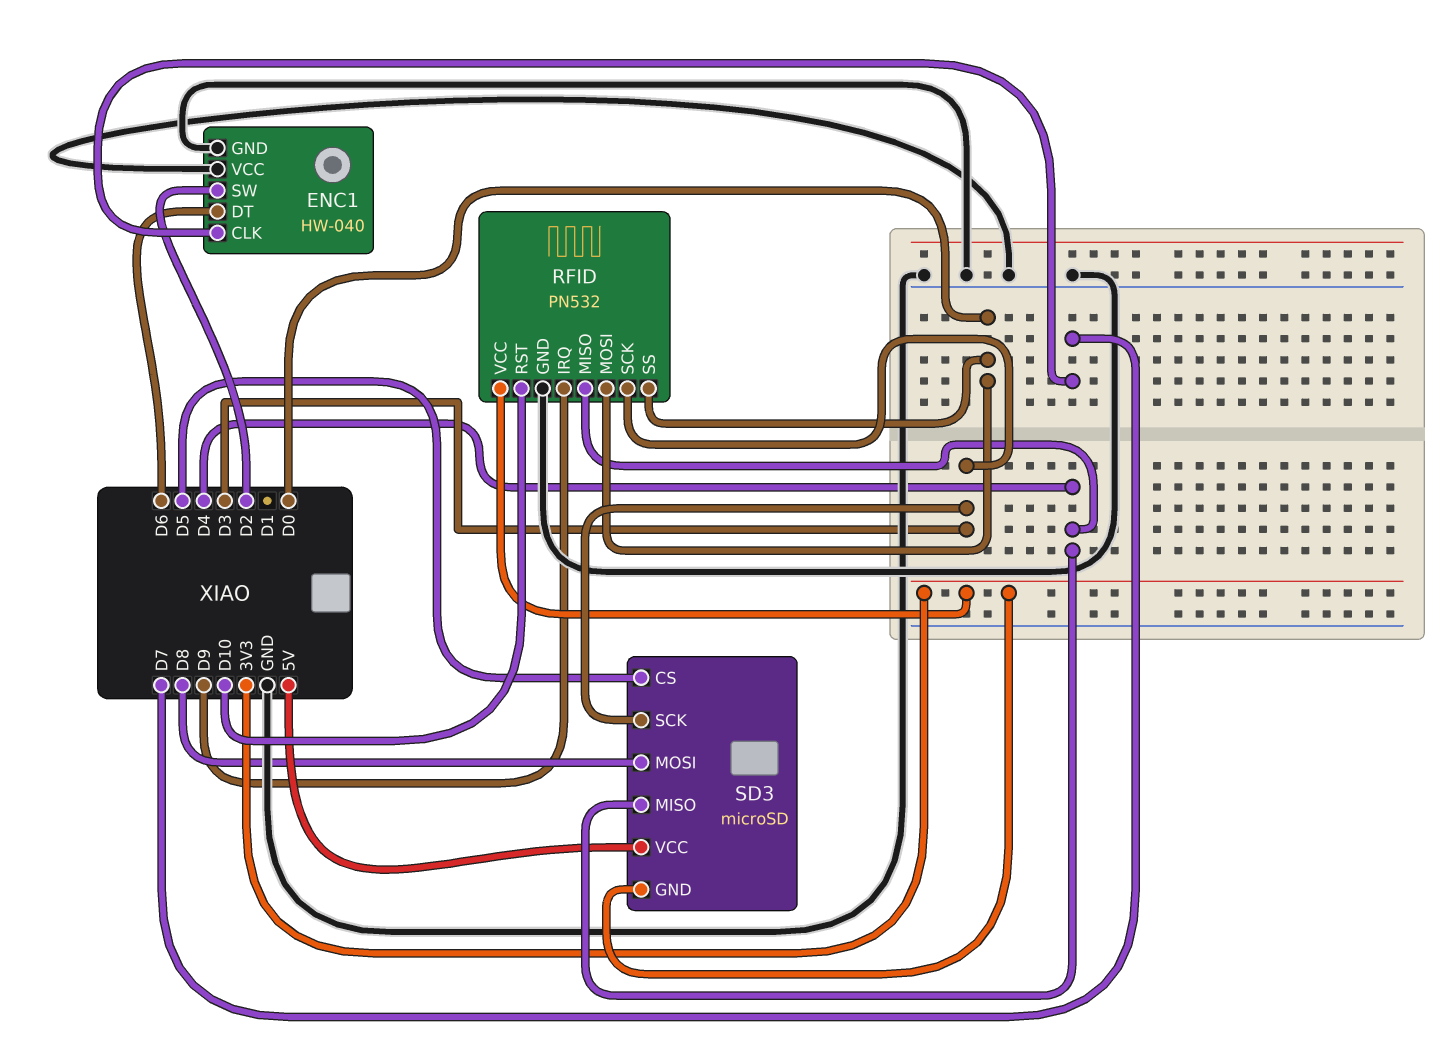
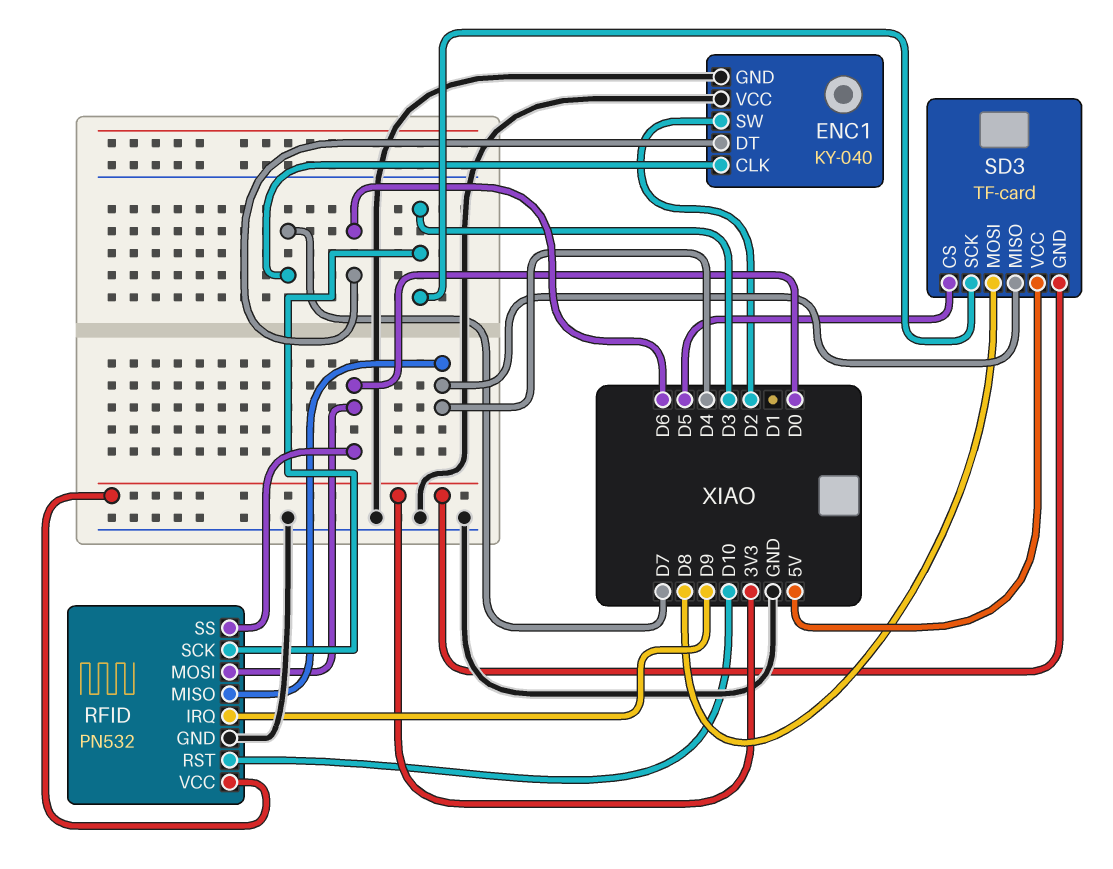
ENC1: HW-040 -> KY-040
SD3: microSD -> TF-card

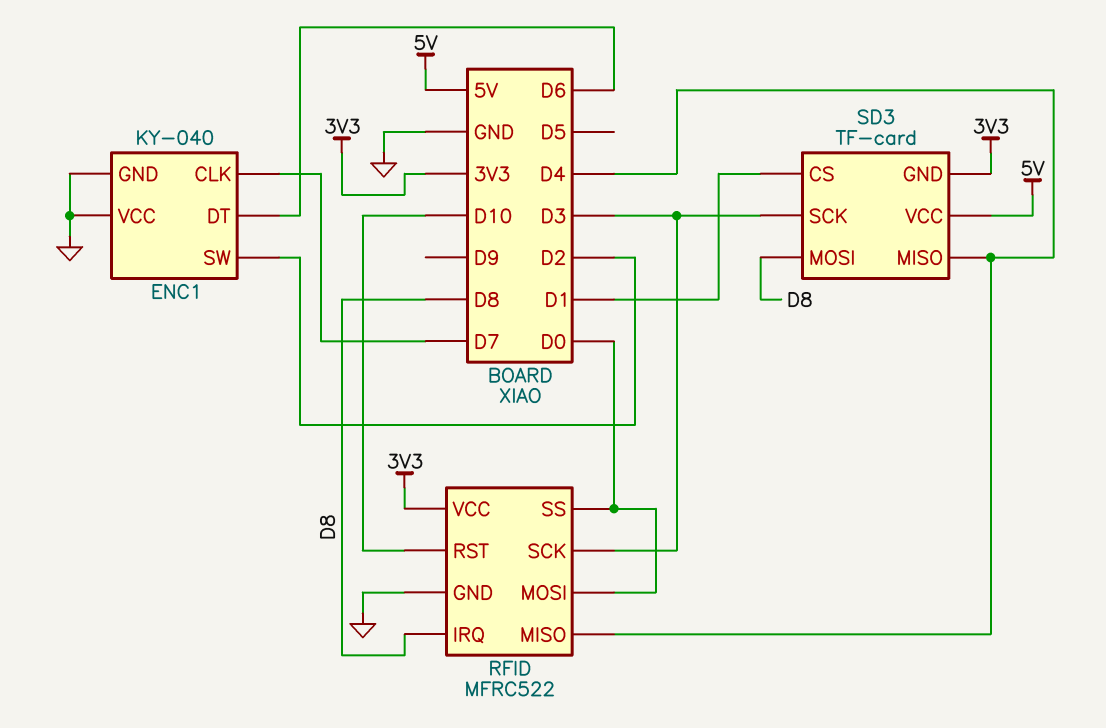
RFID: PN532 -> MFRC522
RFID pin IRQ: D9 -> D8
SD3 pin CS: D5 -> D1

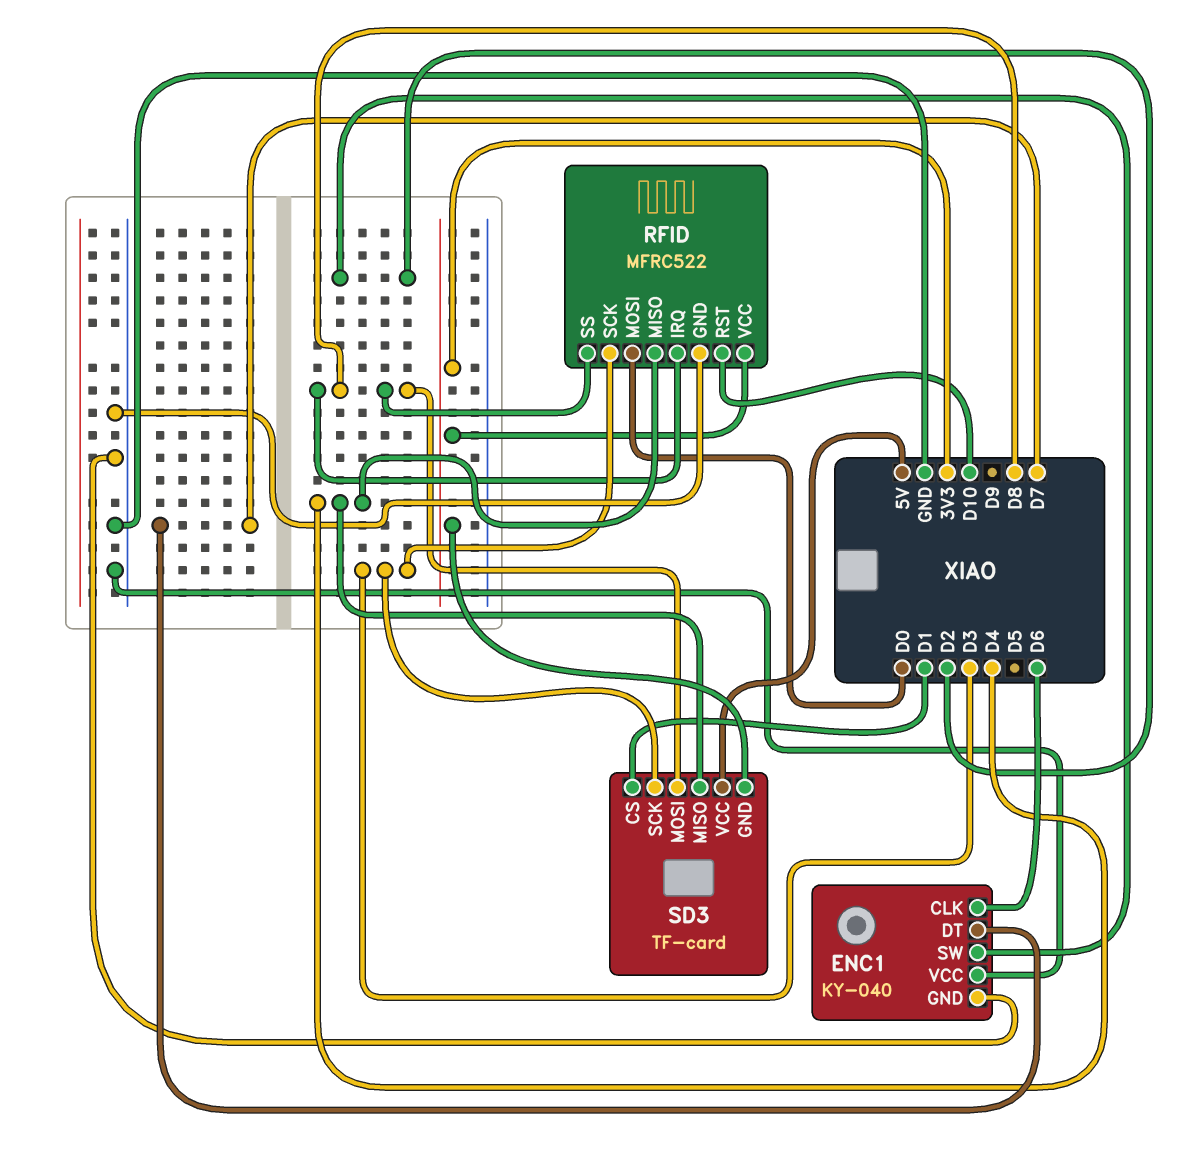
ENC1 pin CLK: D7 -> D6
ENC1 pin DT: D6 -> D7
RFID pin SS: D0 -> D8

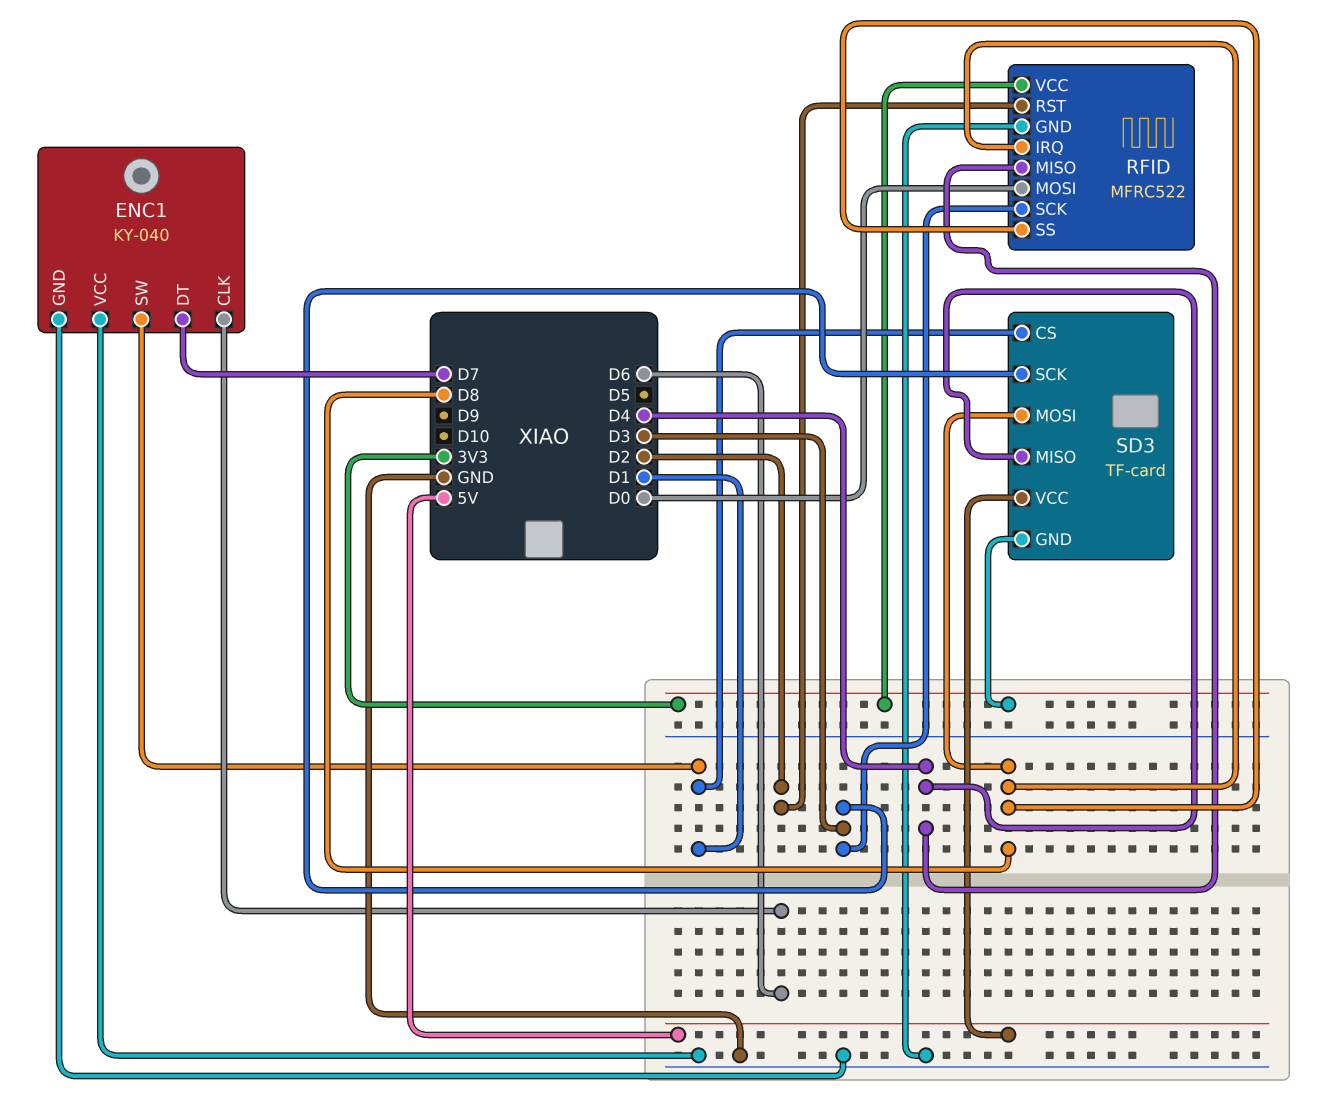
ENC1 pin SW: D2 -> D1
RFID pin RST: D10 -> D2

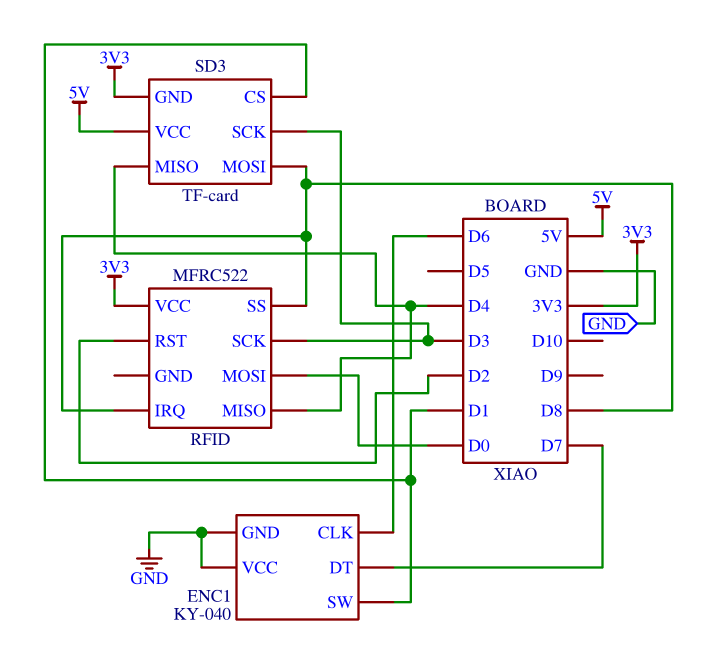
RFID pin GND: GND -> none

